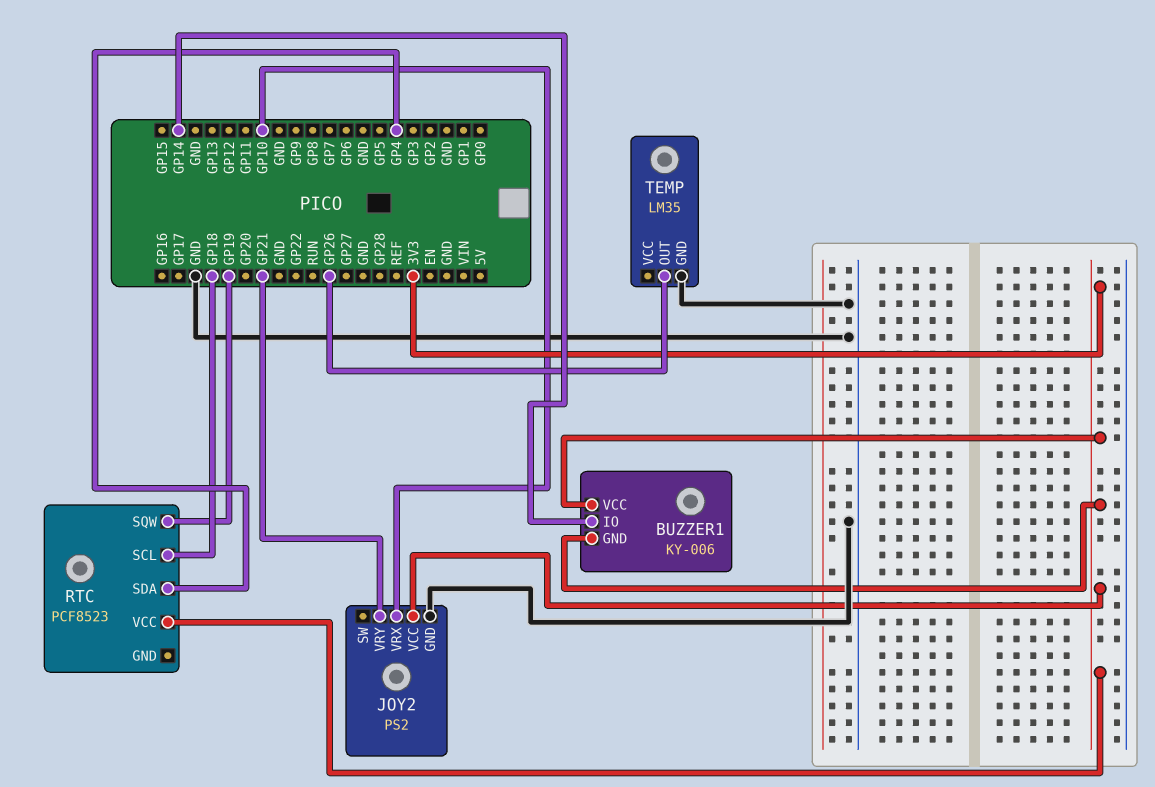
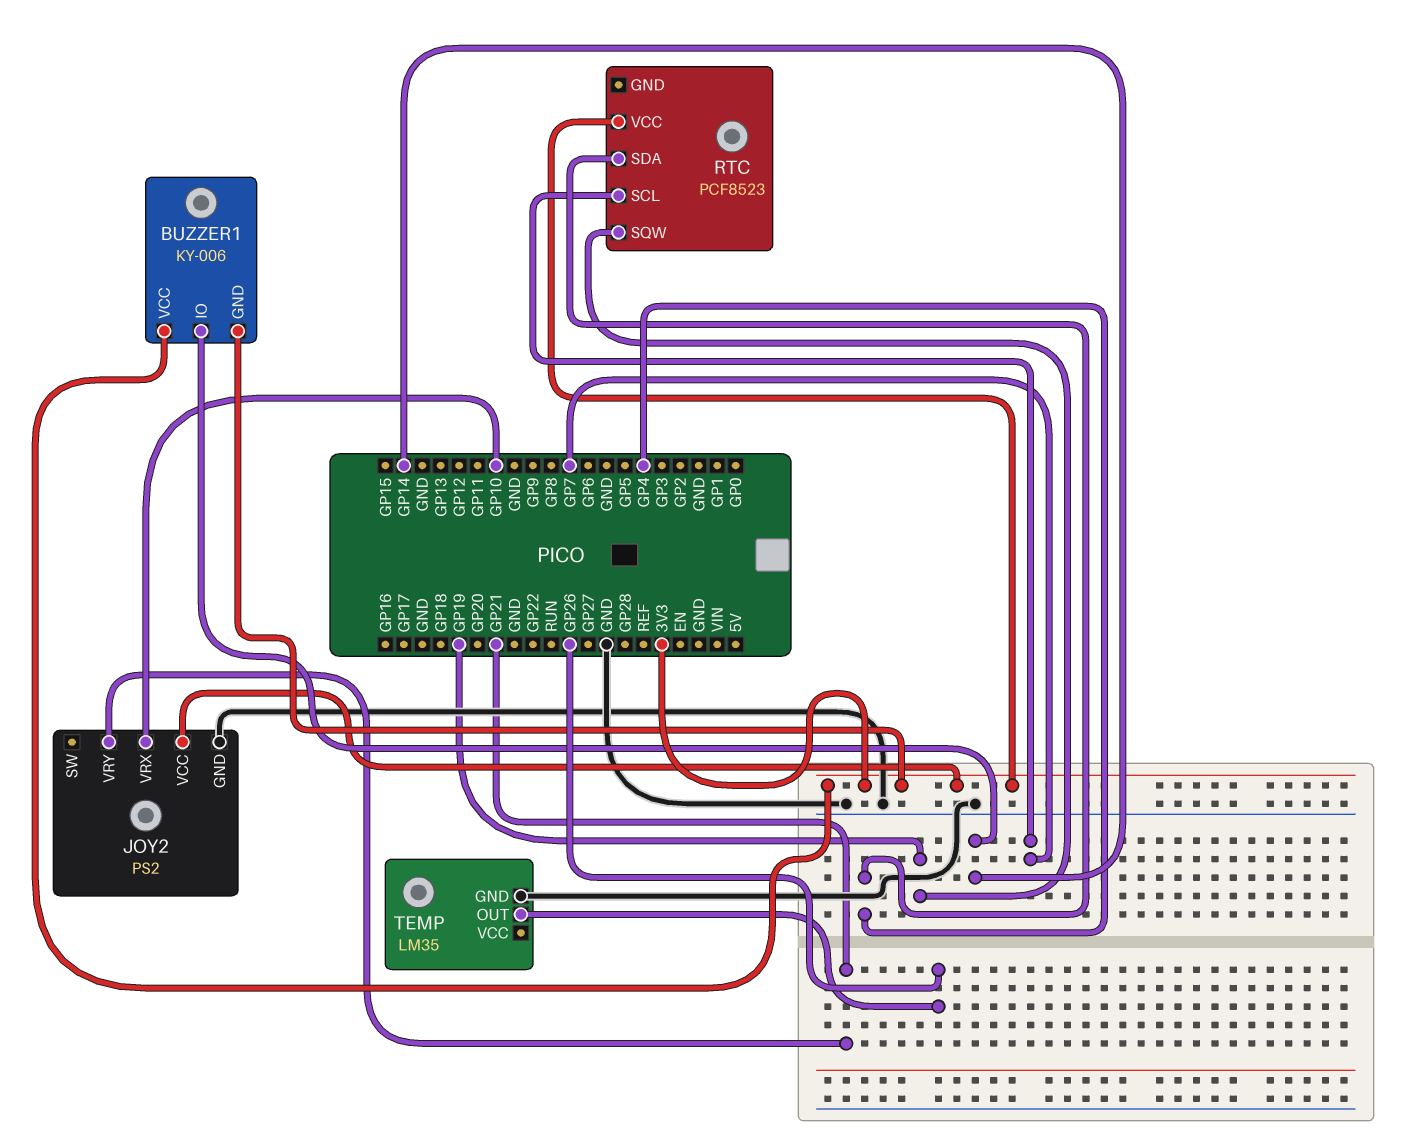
RTC pin SCL: GP18 -> GP7

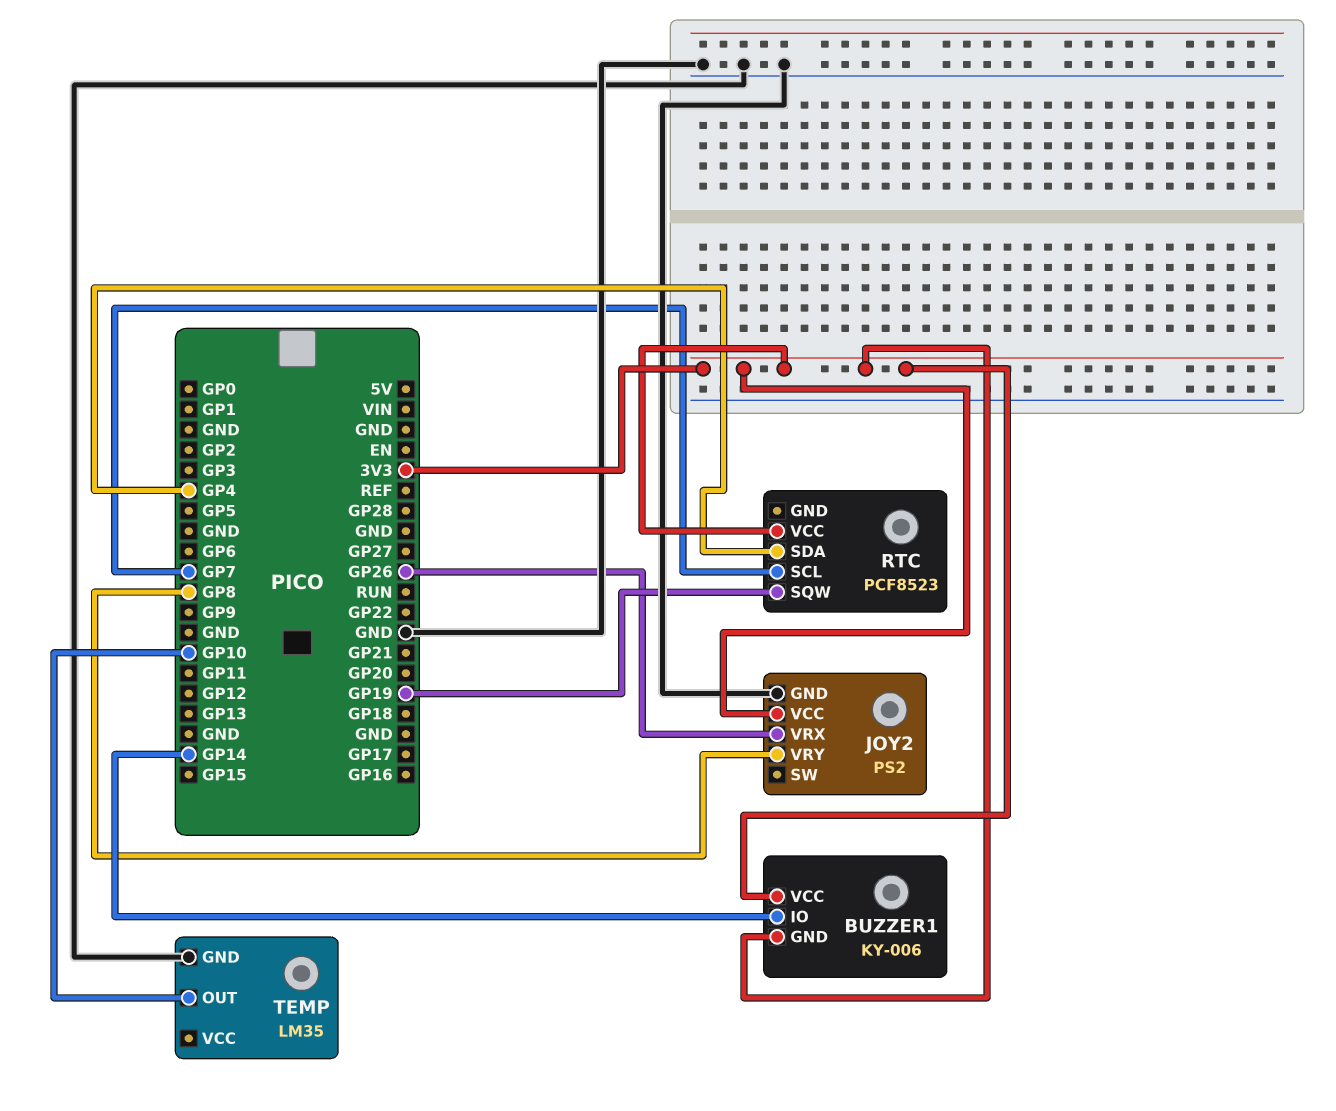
JOY2 pin VRX: GP10 -> GP26
JOY2 pin VRY: GP21 -> GP8
TEMP pin OUT: GP26 -> GP10

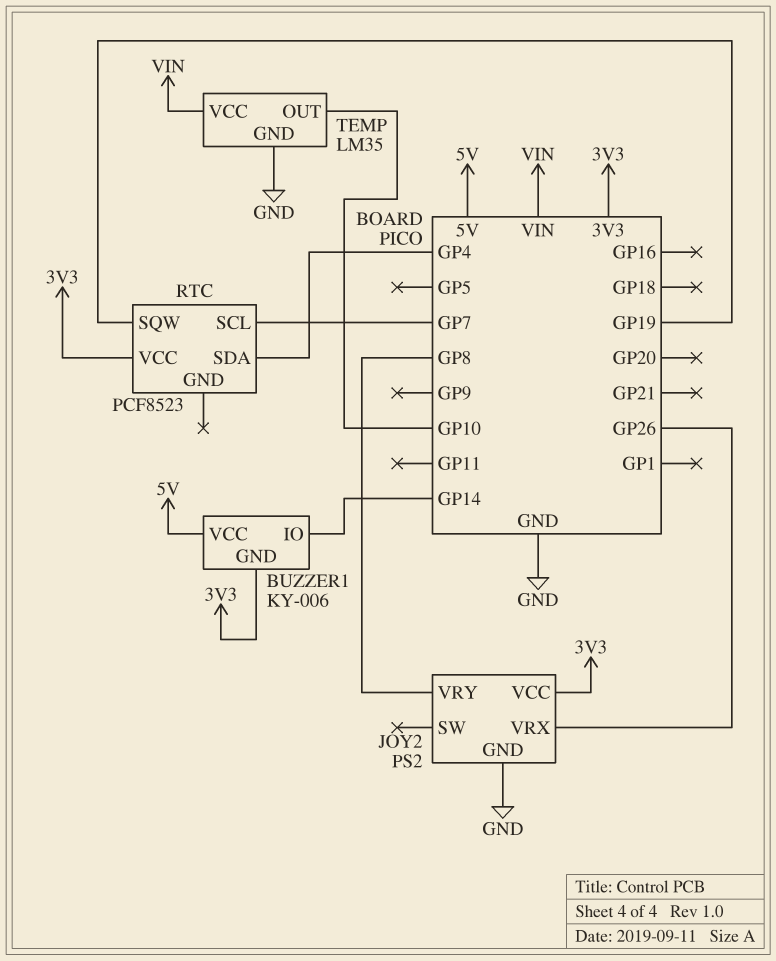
BUZZER1 pin VCC: 3V3 -> 5V
TEMP pin VCC: none -> VIN

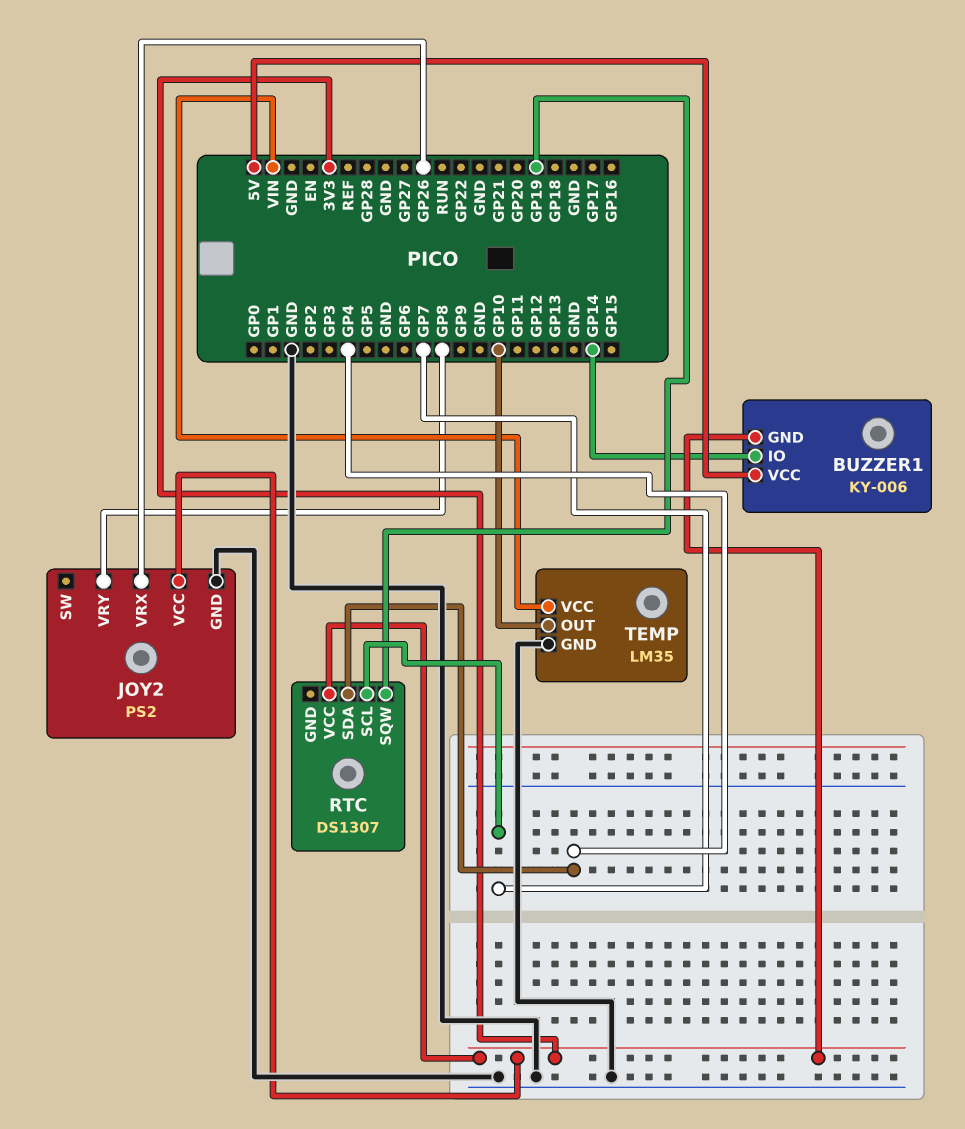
RTC: PCF8523 -> DS1307

